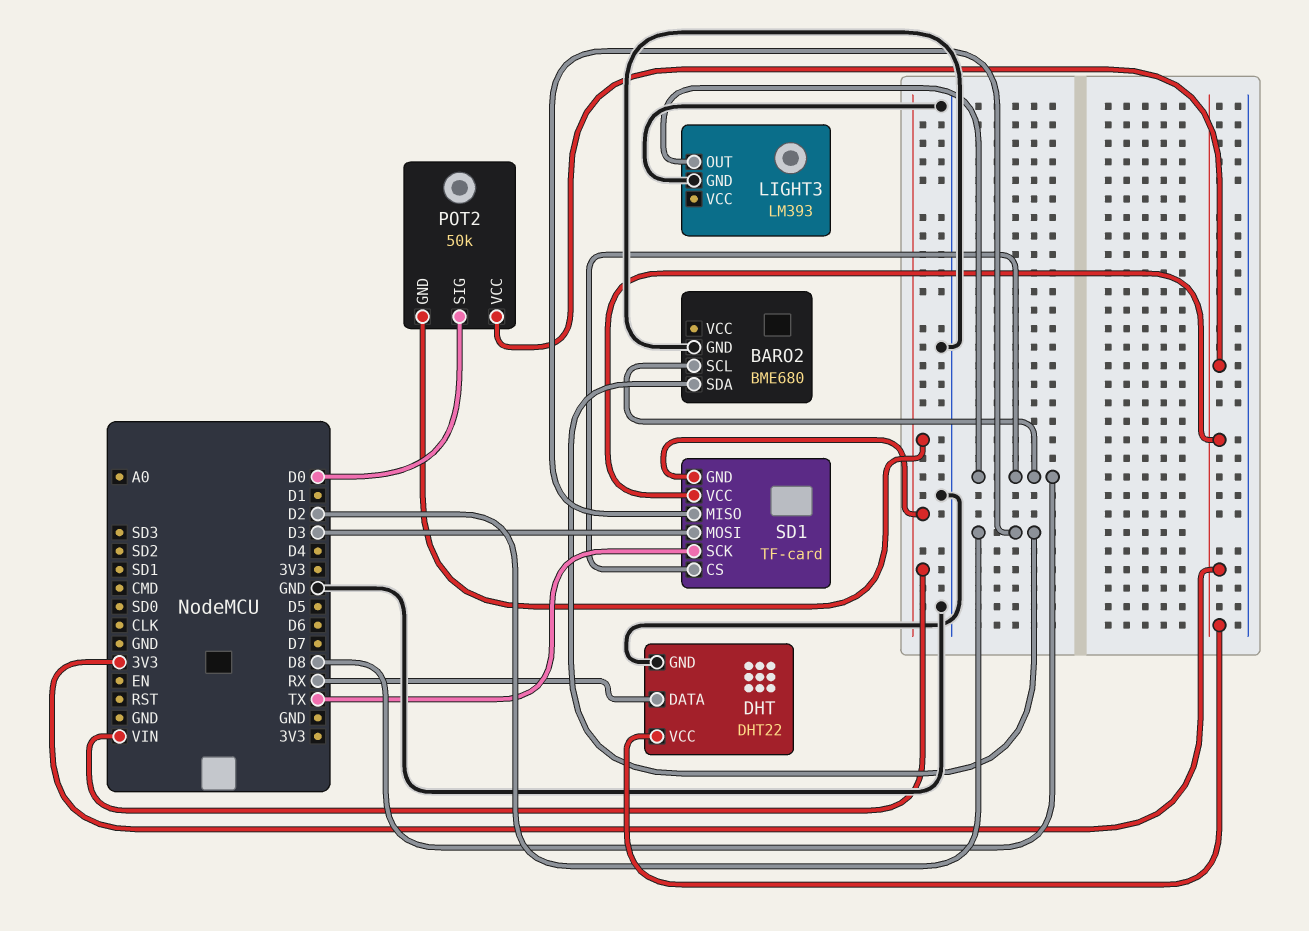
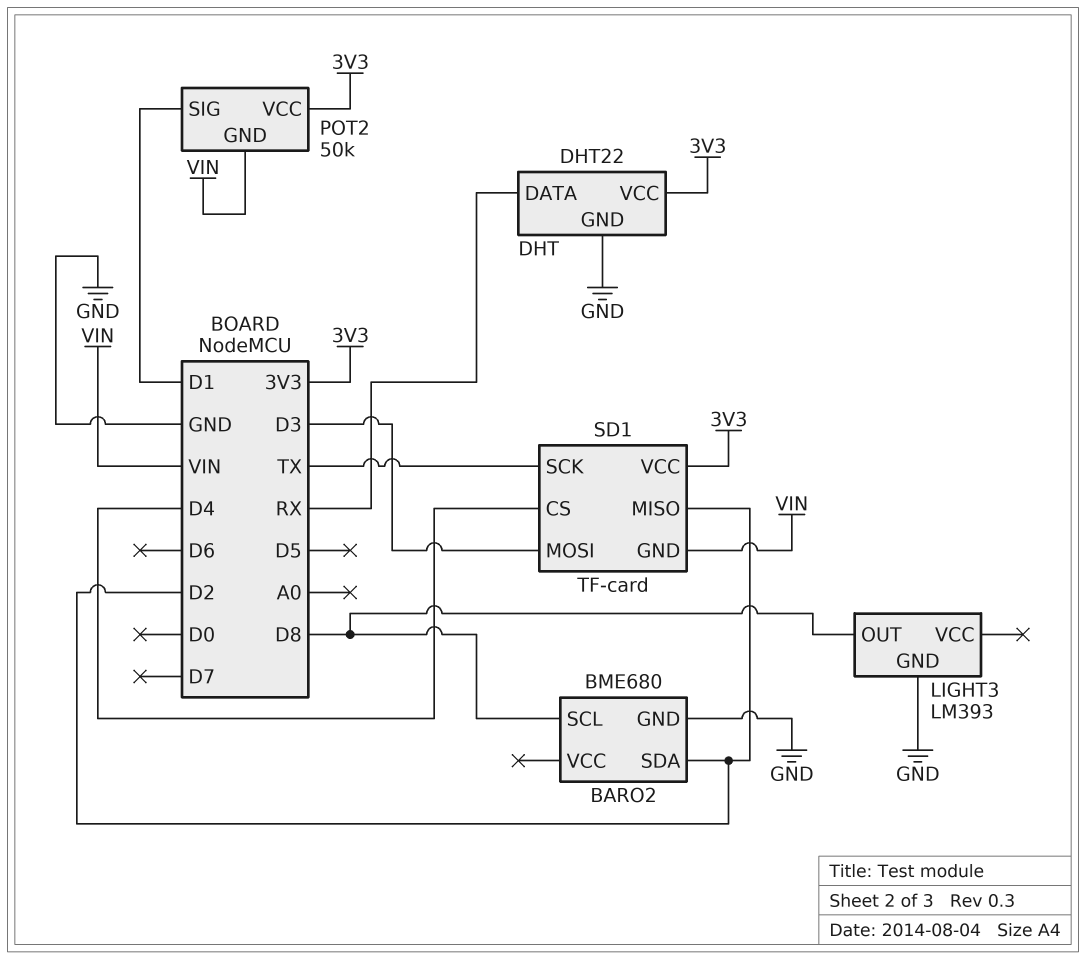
POT2 pin SIG: D0 -> D1
SD1 pin CS: D8 -> D4

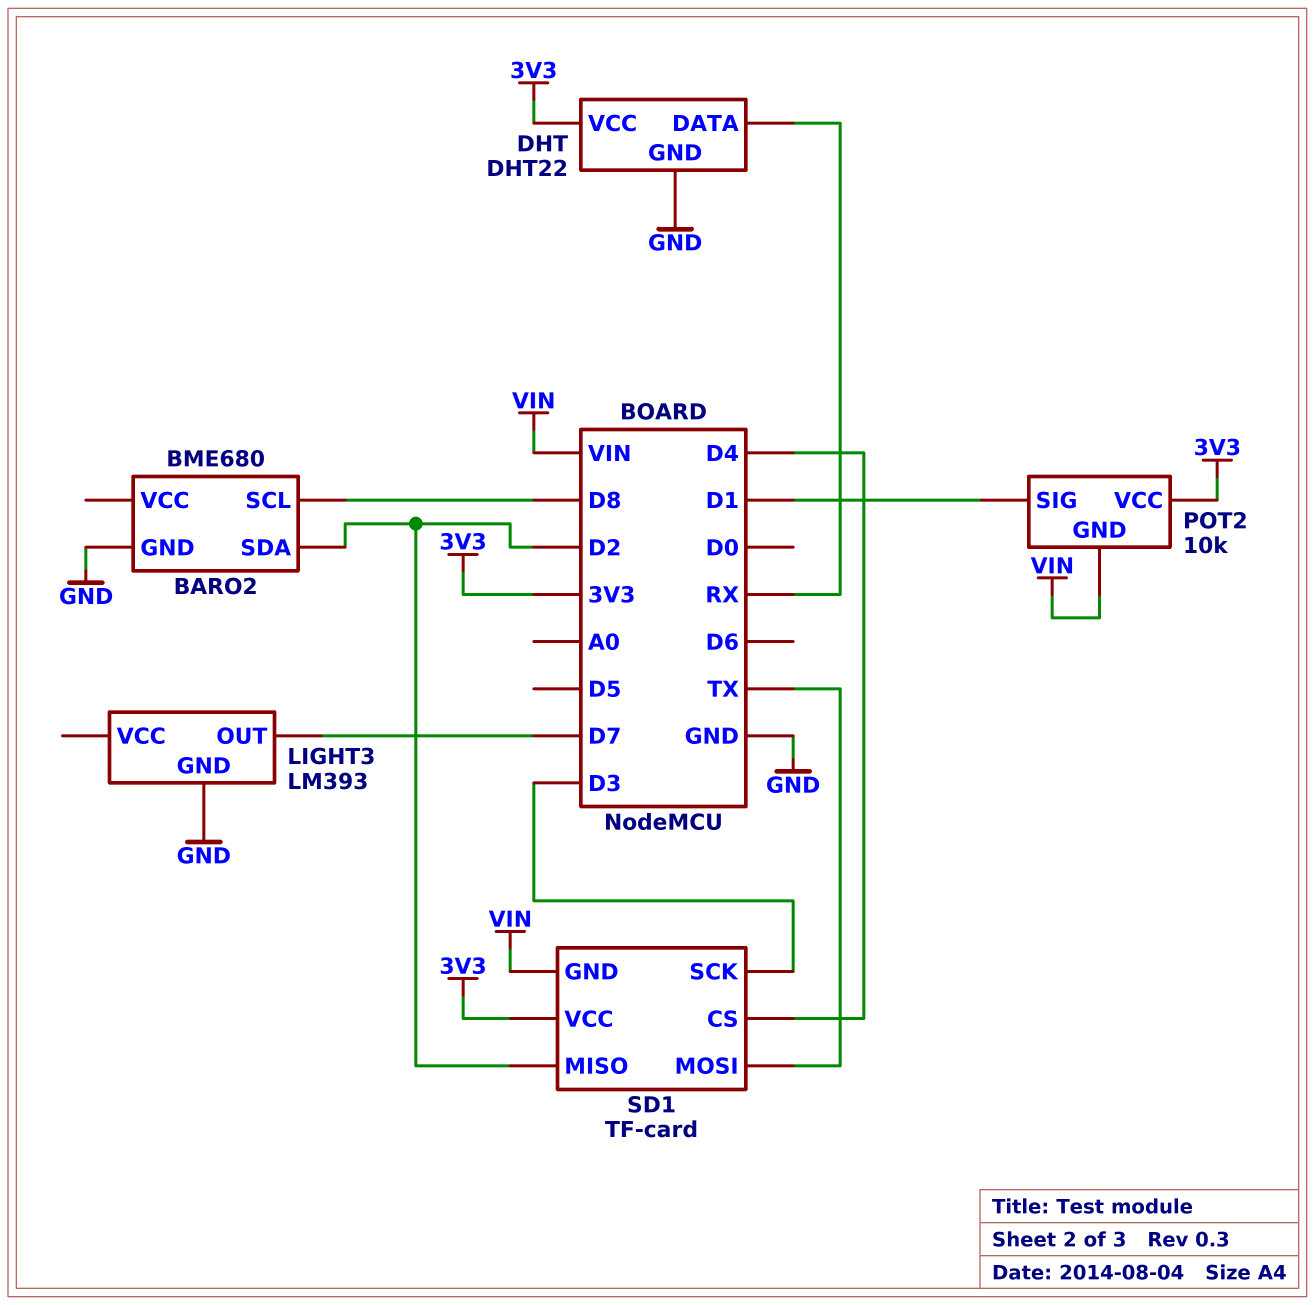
LIGHT3 pin OUT: D8 -> D7
POT2: 50k -> 10k
SD1 pin MOSI: D3 -> TX
SD1 pin SCK: TX -> D3

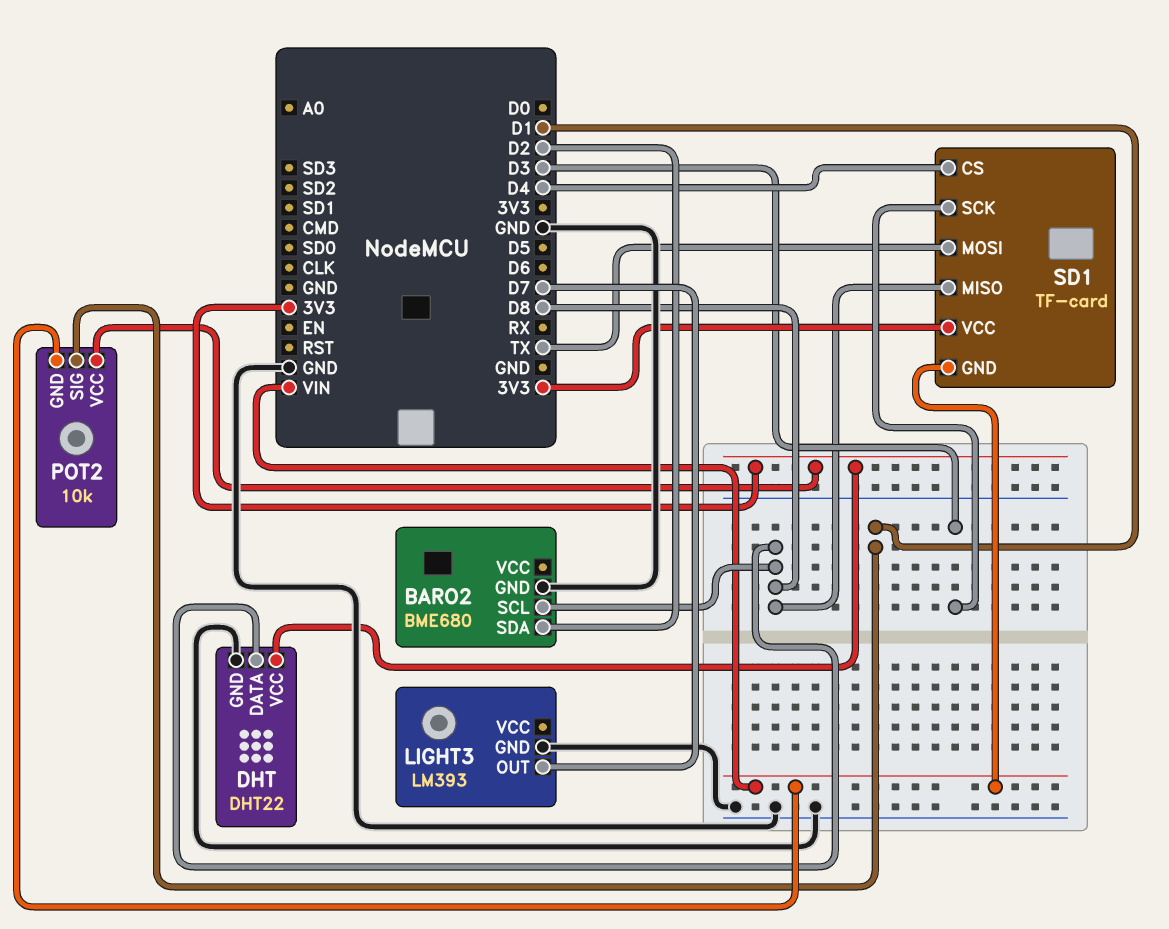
DHT pin DATA: RX -> D8
SD1 pin MISO: D2 -> D8

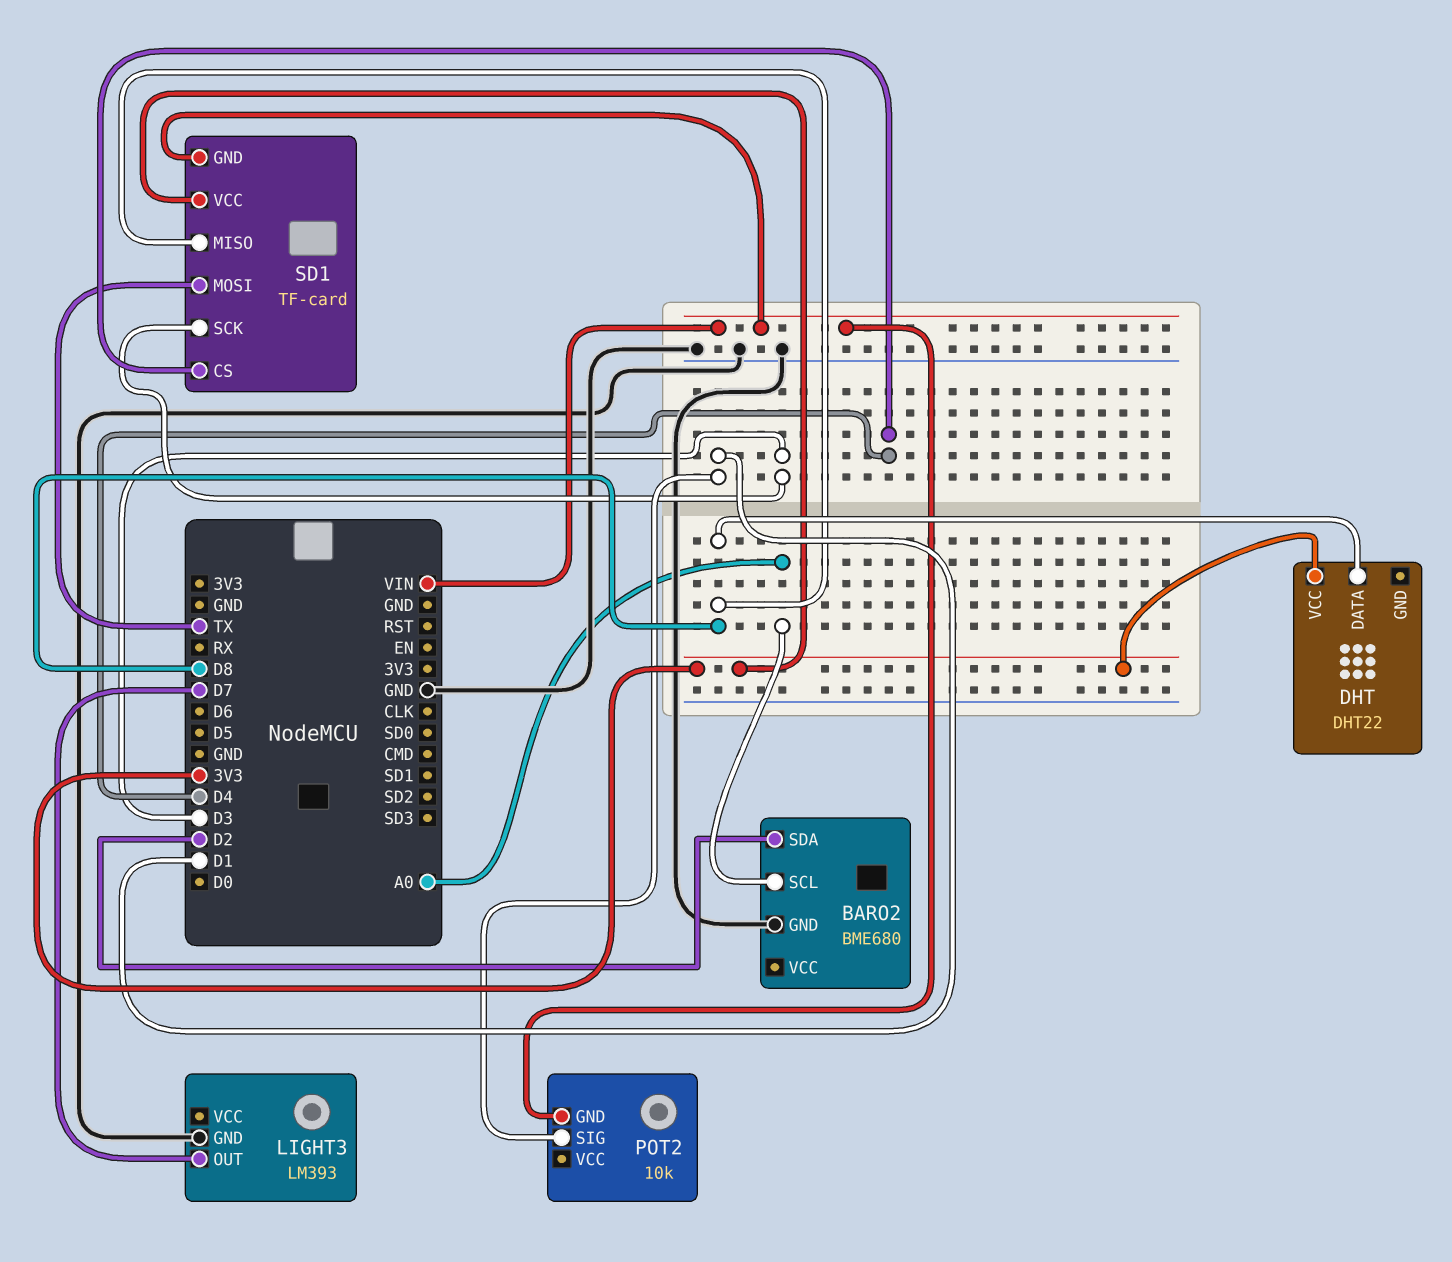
BARO2 pin SCL: D8 -> A0
DHT pin GND: GND -> none
POT2 pin VCC: 3V3 -> none

